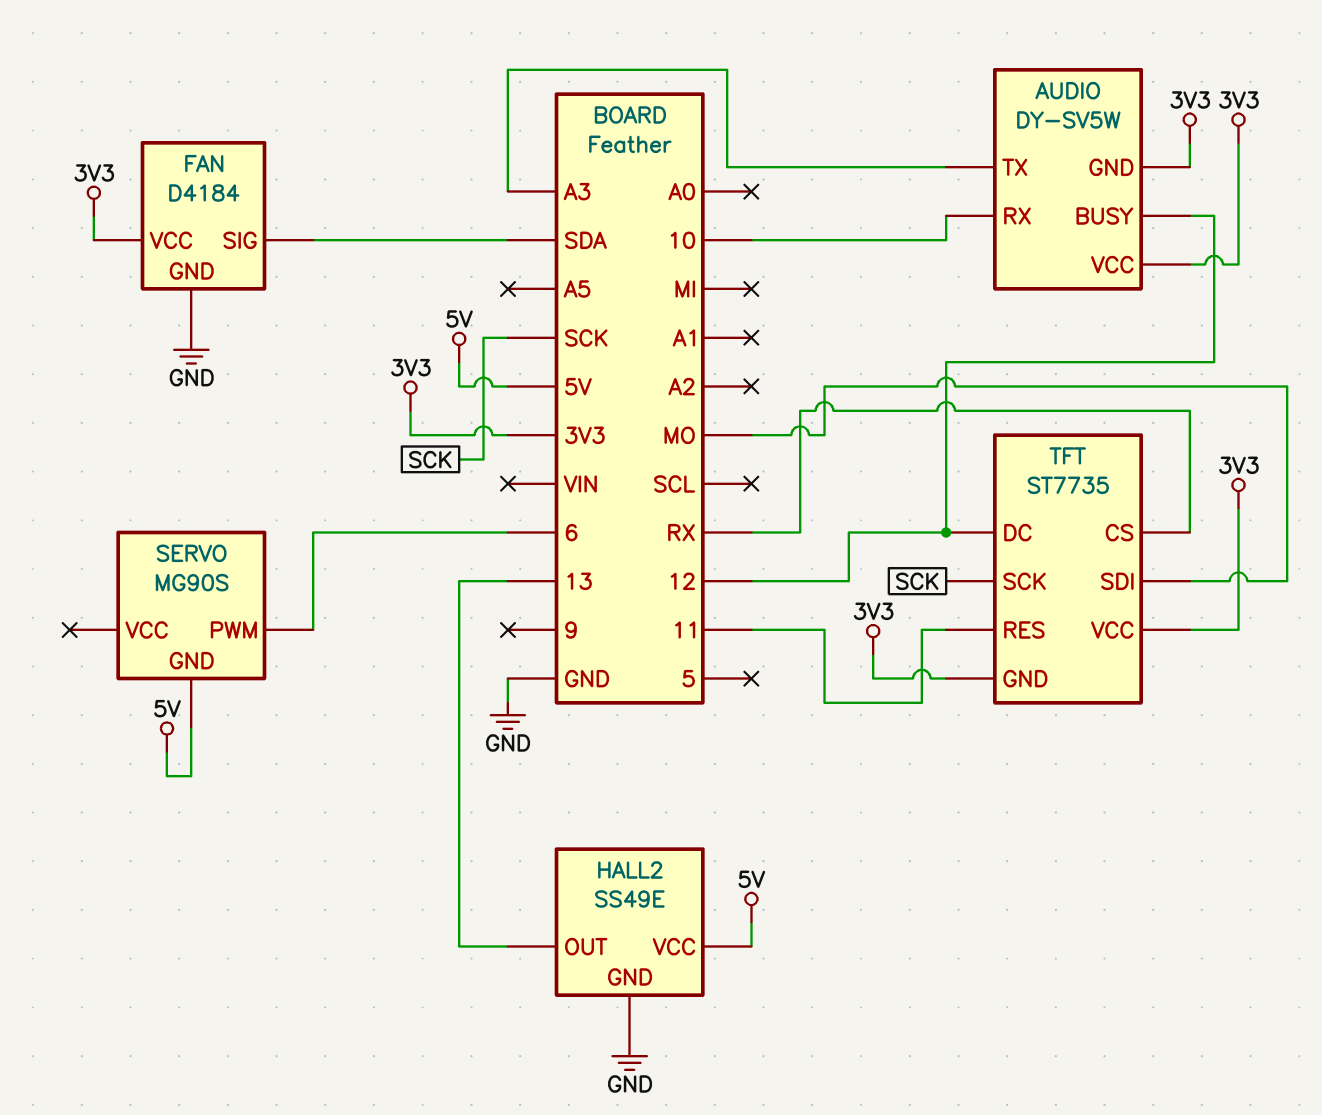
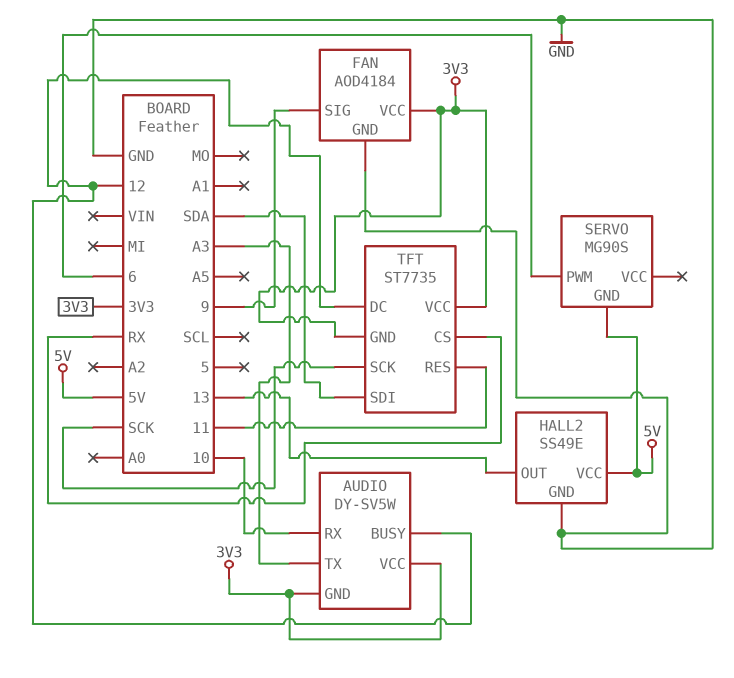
FAN: D4184 -> AOD4184
FAN pin SIG: SDA -> 9
TFT pin SDI: MO -> SDA

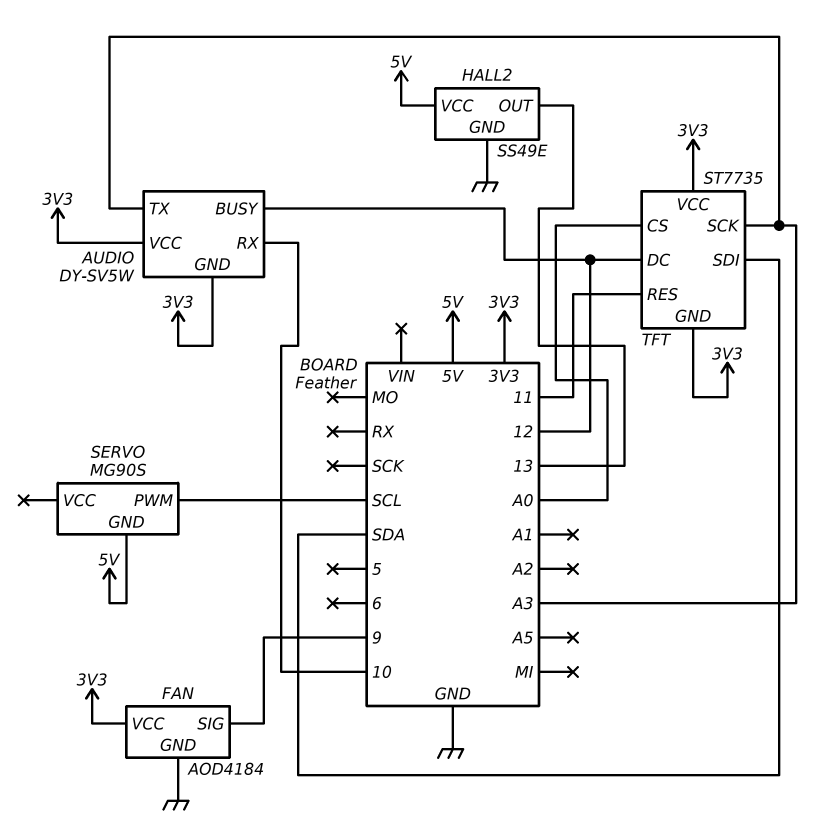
SERVO pin PWM: 6 -> SCL
TFT pin CS: RX -> A0
TFT pin SCK: SCK -> A3

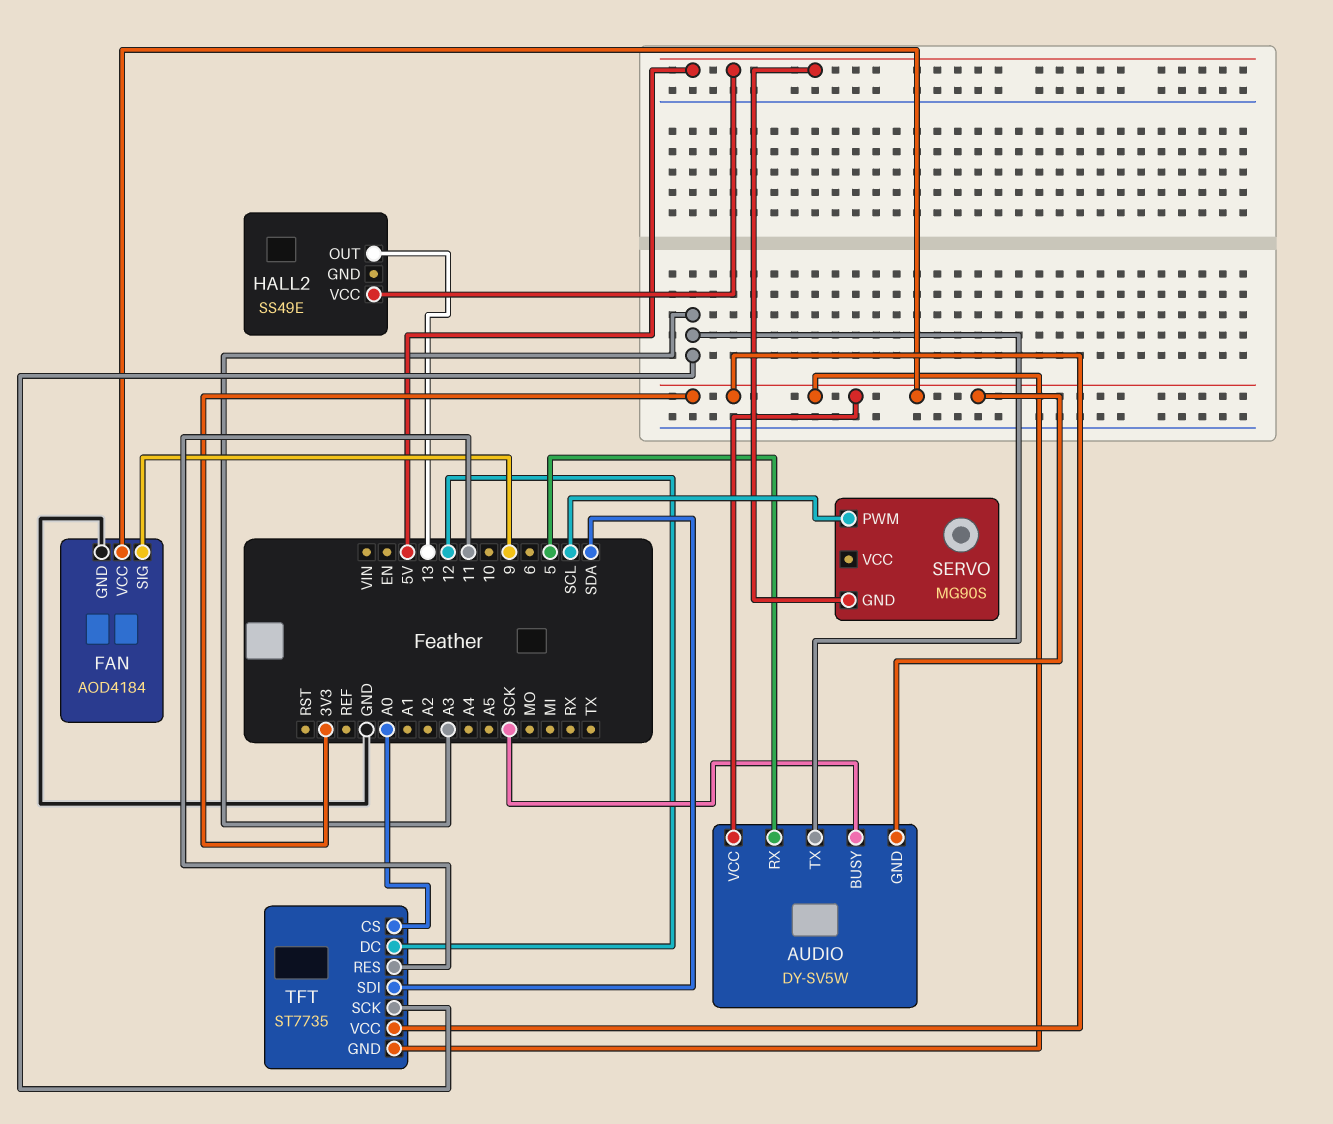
AUDIO pin BUSY: 12 -> SCK
AUDIO pin RX: 10 -> 5
HALL2 pin GND: GND -> none

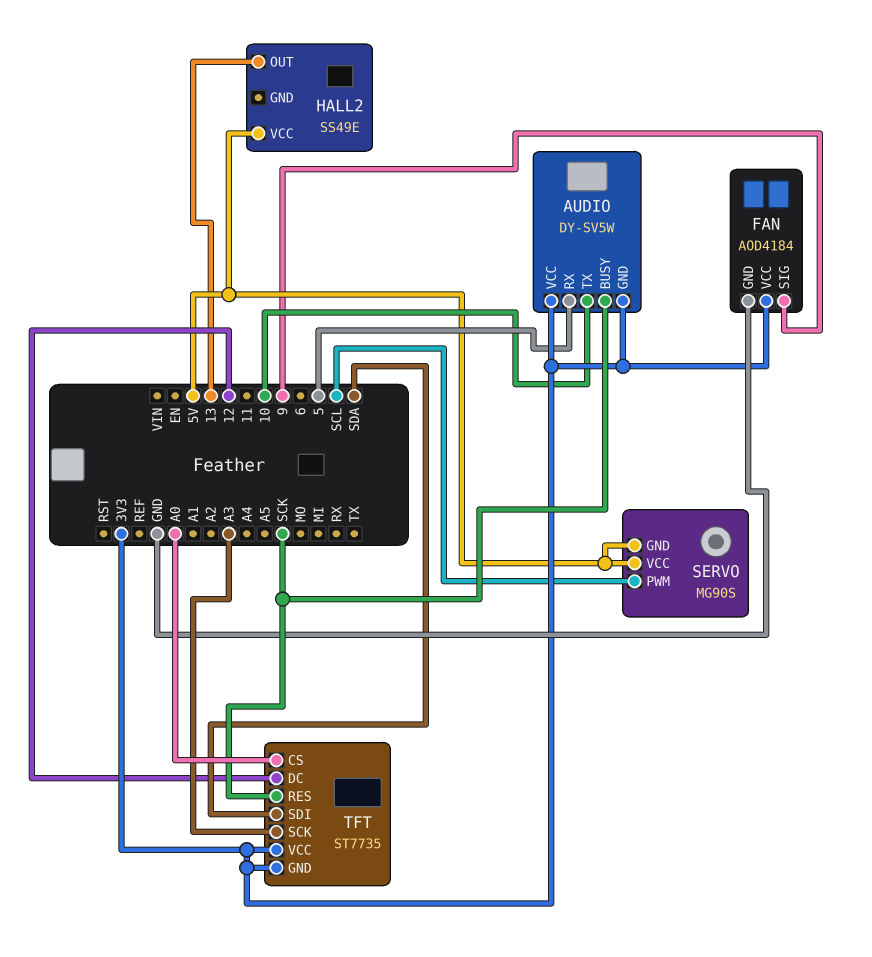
AUDIO pin TX: A3 -> 10
SERVO pin VCC: none -> 5V
TFT pin RES: 11 -> SCK

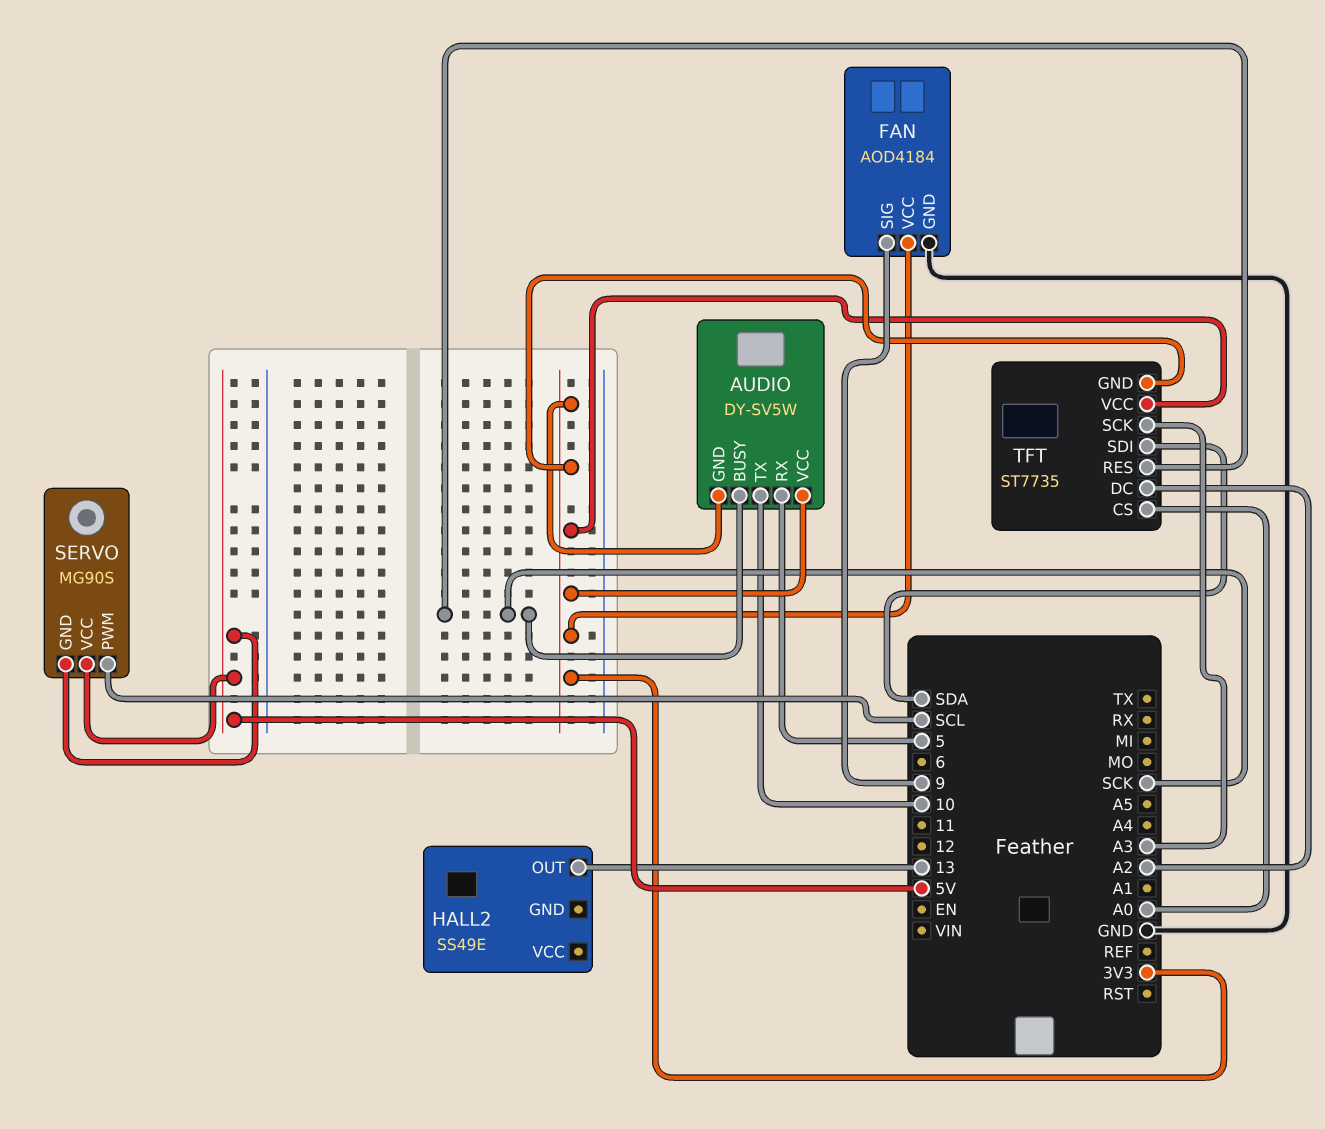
HALL2 pin VCC: 5V -> none
TFT pin DC: 12 -> A2

